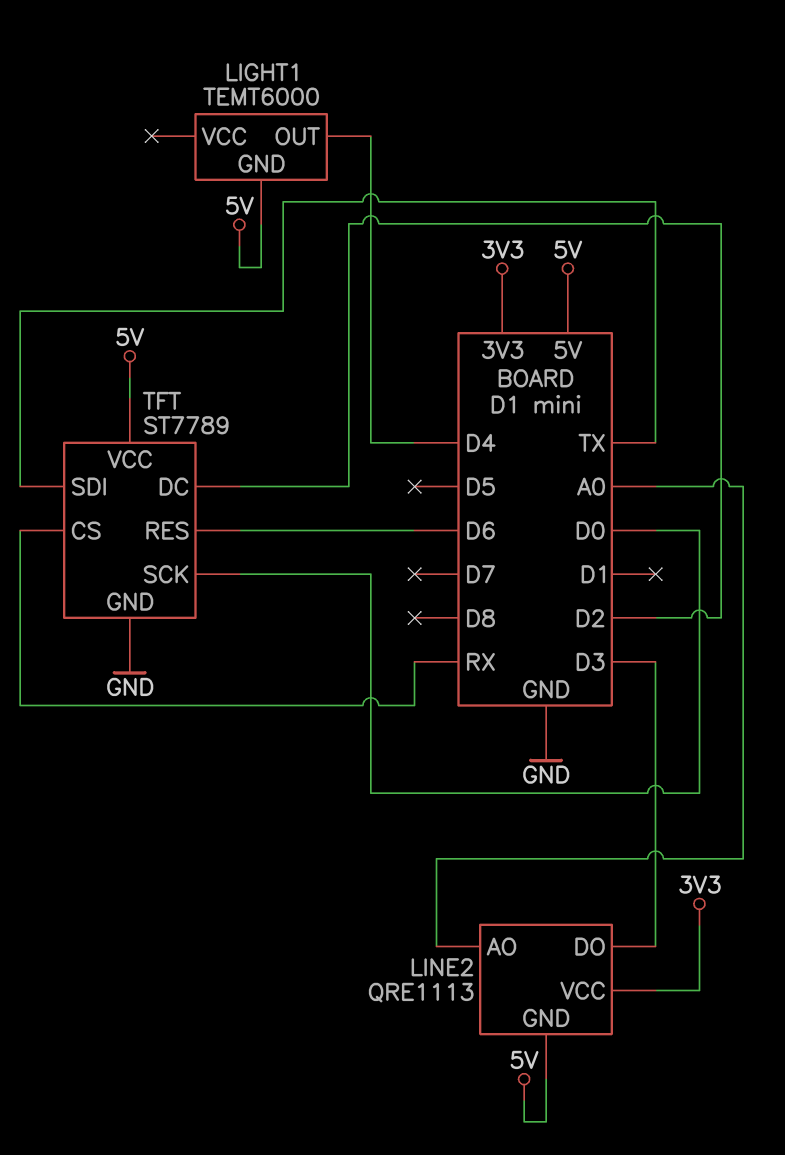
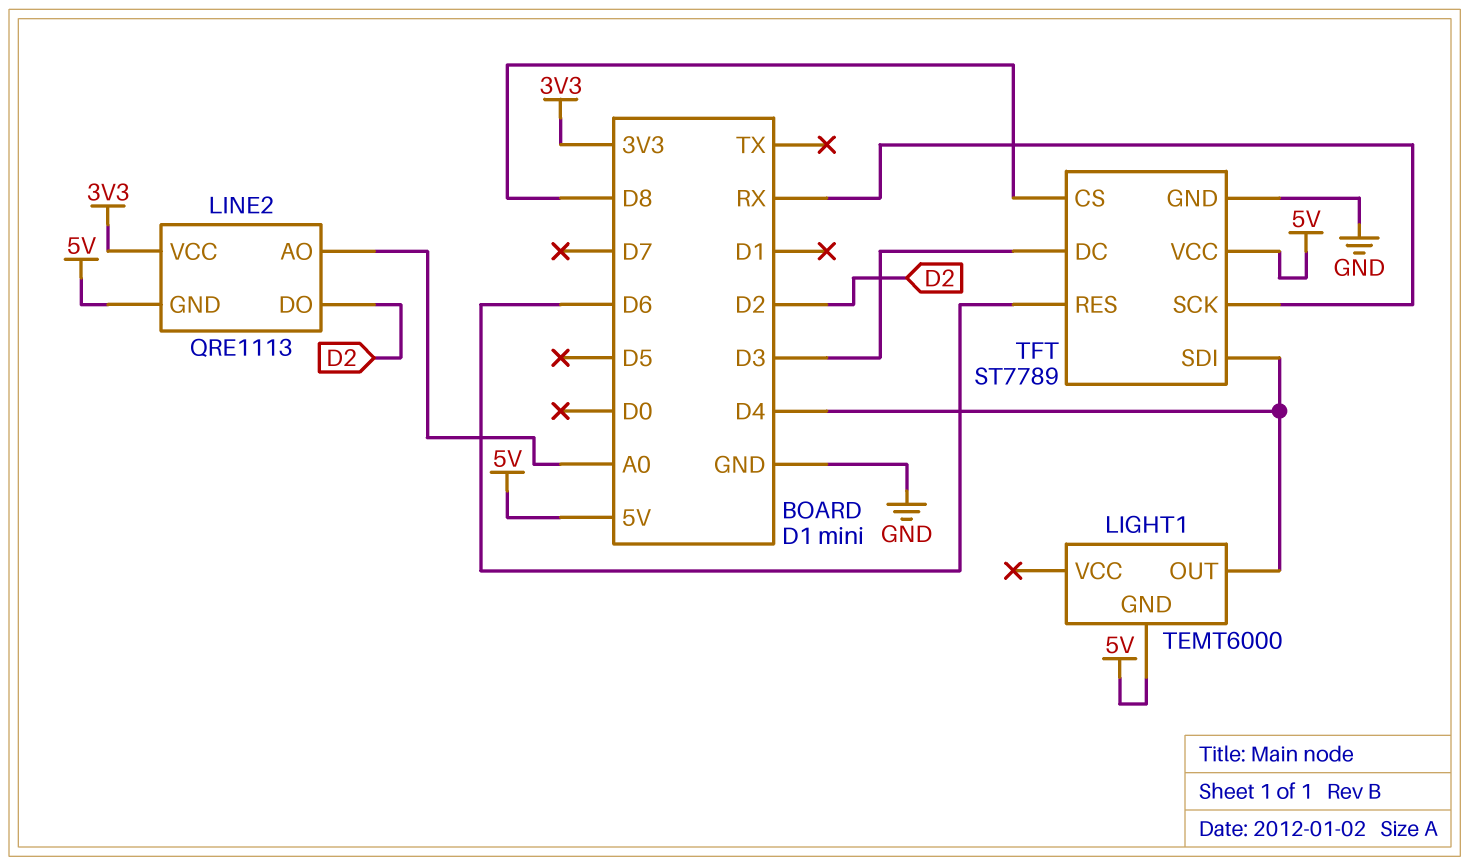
LINE2 pin DO: D3 -> D2
TFT pin CS: RX -> D8
TFT pin DC: D2 -> D3
TFT pin SCK: D0 -> RX
TFT pin SDI: TX -> D4

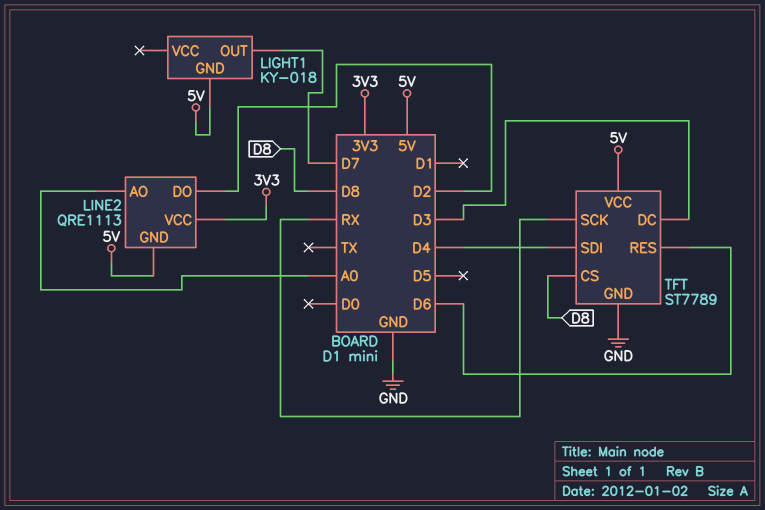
LIGHT1: TEMT6000 -> KY-018
LIGHT1 pin OUT: D4 -> D7

